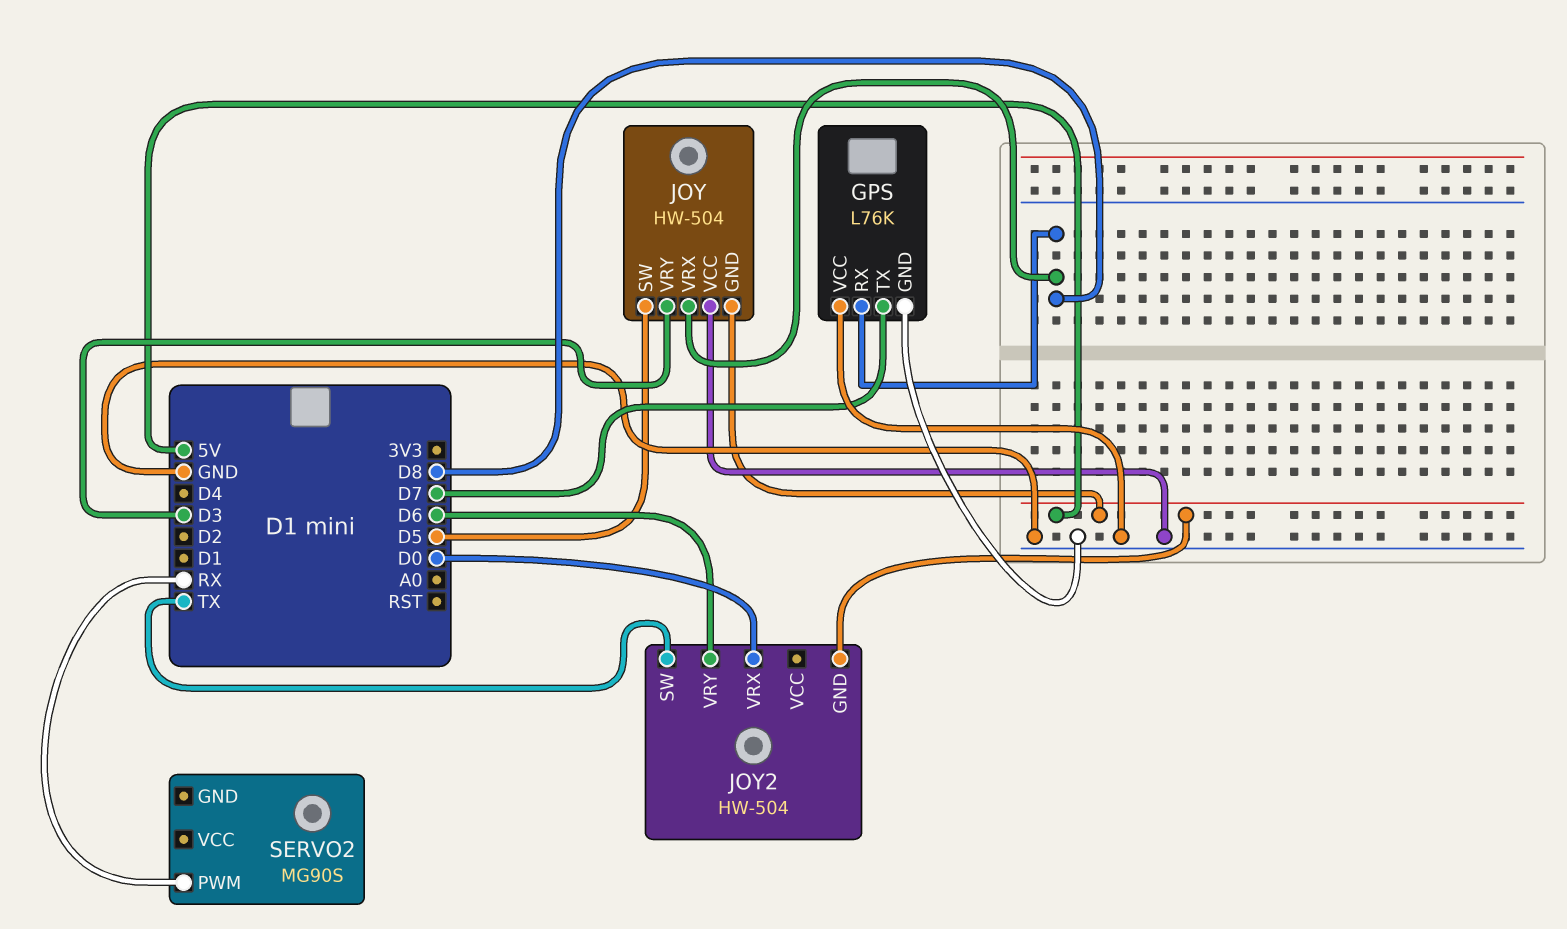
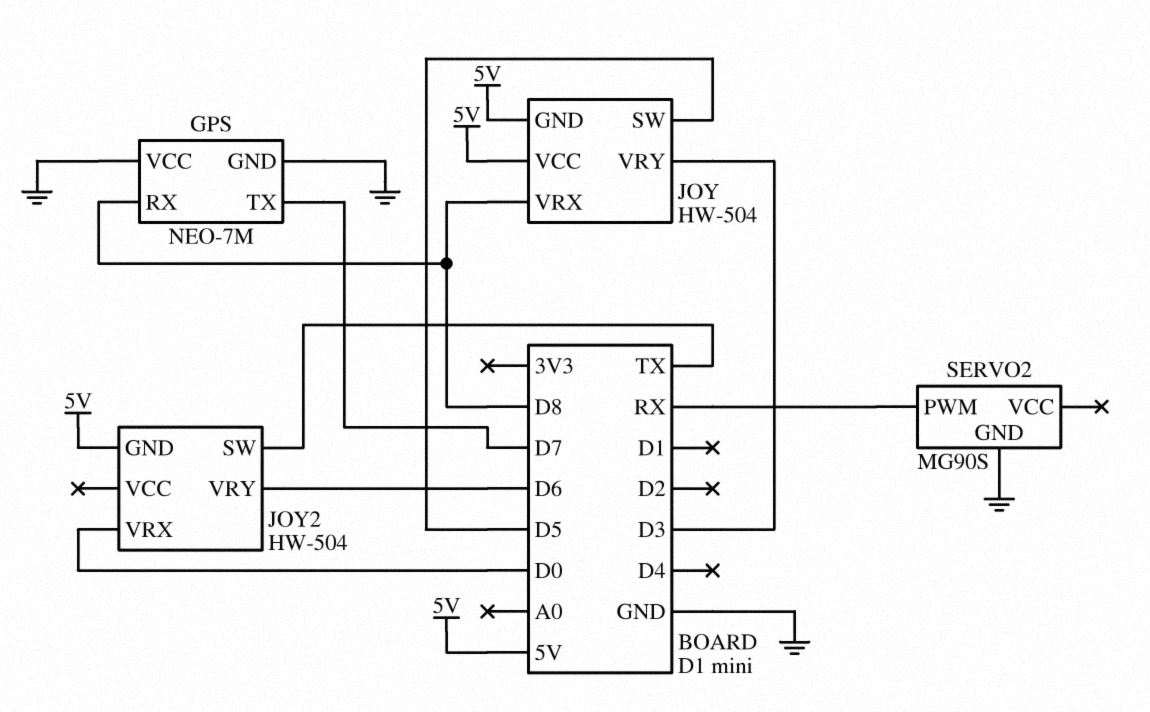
GPS: L76K -> NEO-7M
JOY pin VCC: GND -> 5V
SERVO2 pin GND: none -> GND

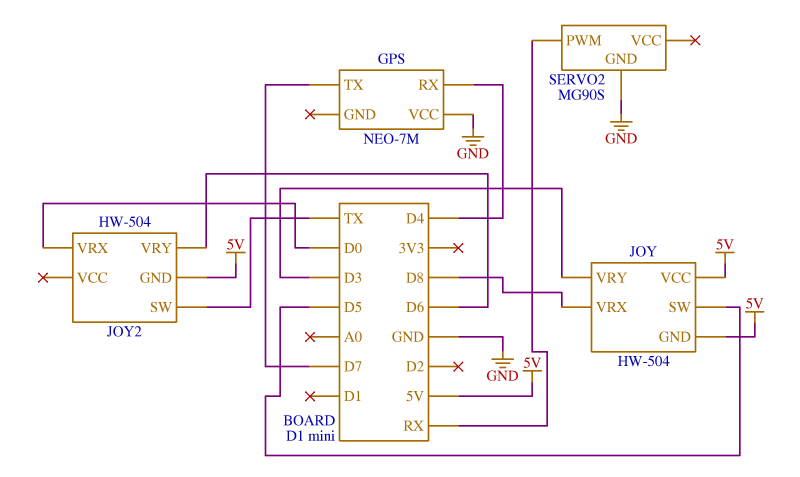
GPS pin GND: GND -> none
GPS pin RX: D8 -> D4

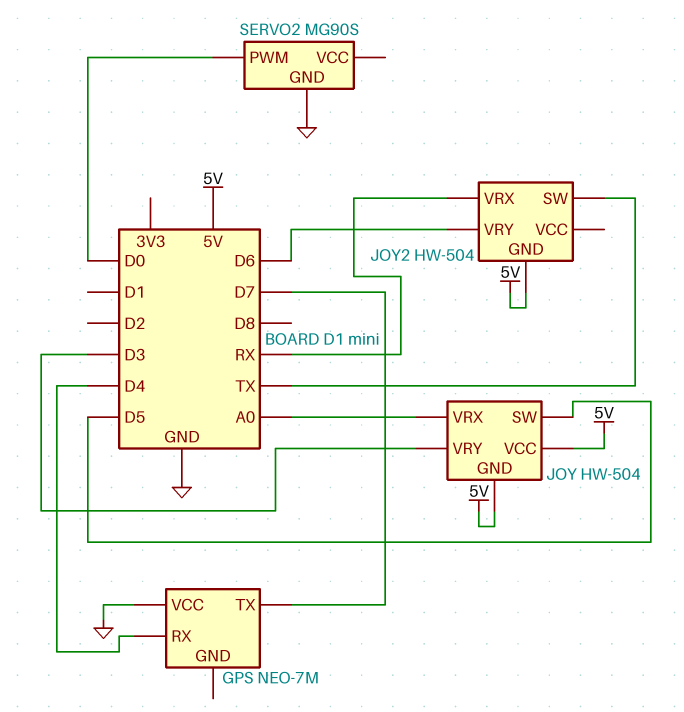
JOY pin VRX: D8 -> A0
JOY2 pin VRX: D0 -> RX
SERVO2 pin PWM: RX -> D0

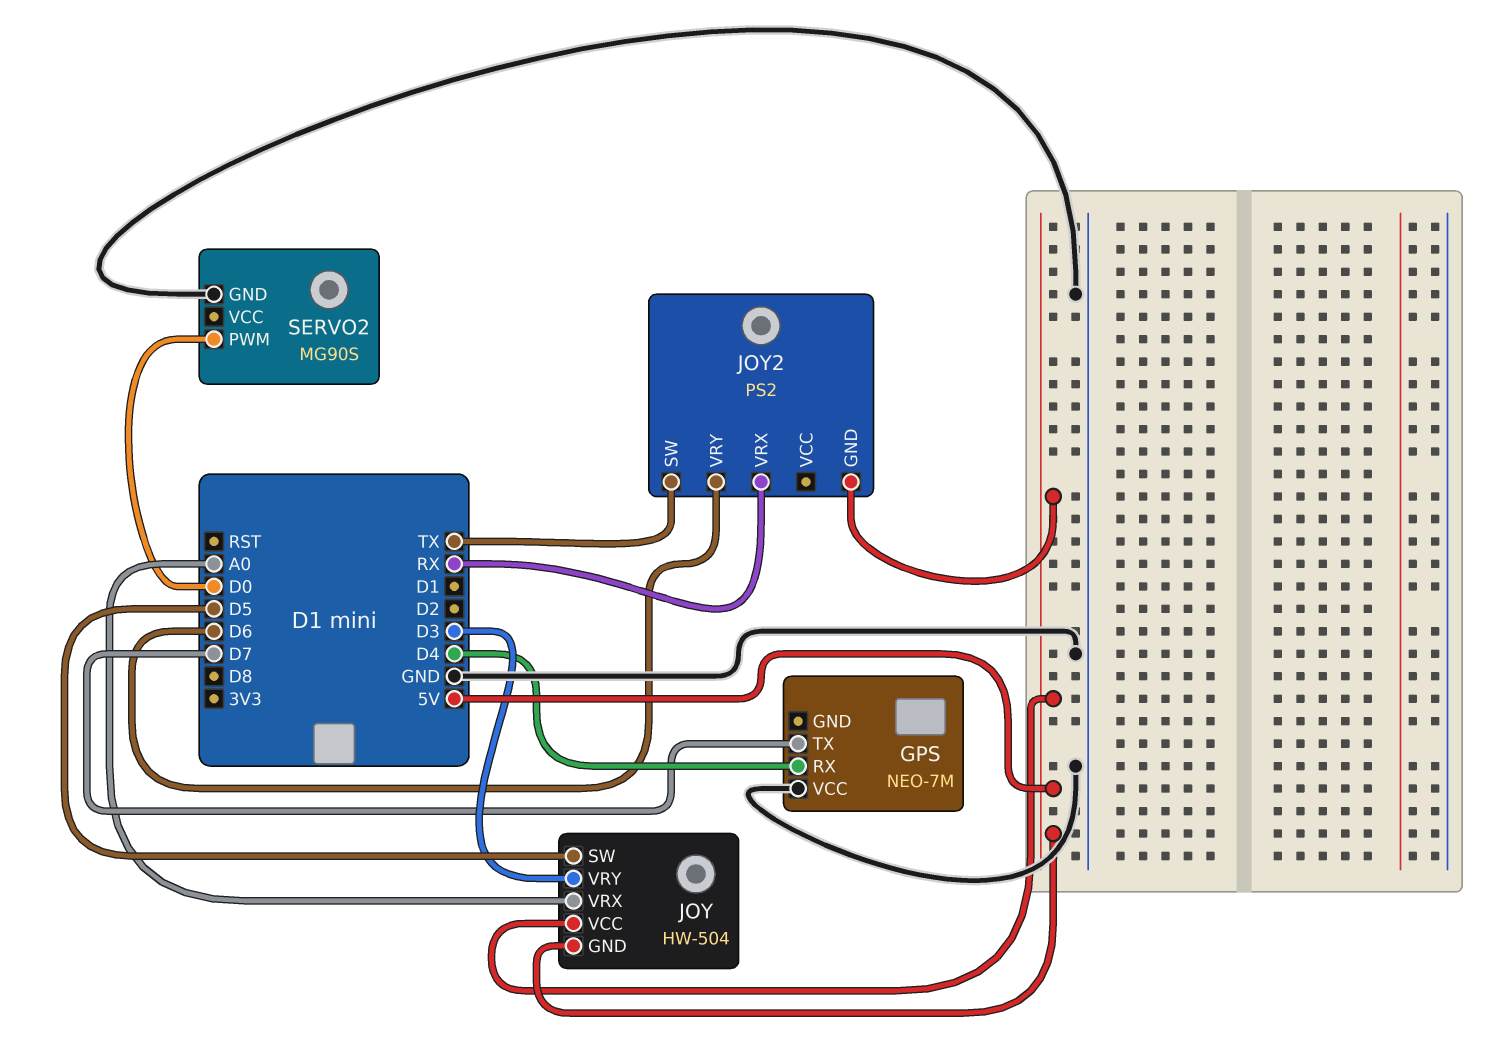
JOY2: HW-504 -> PS2

